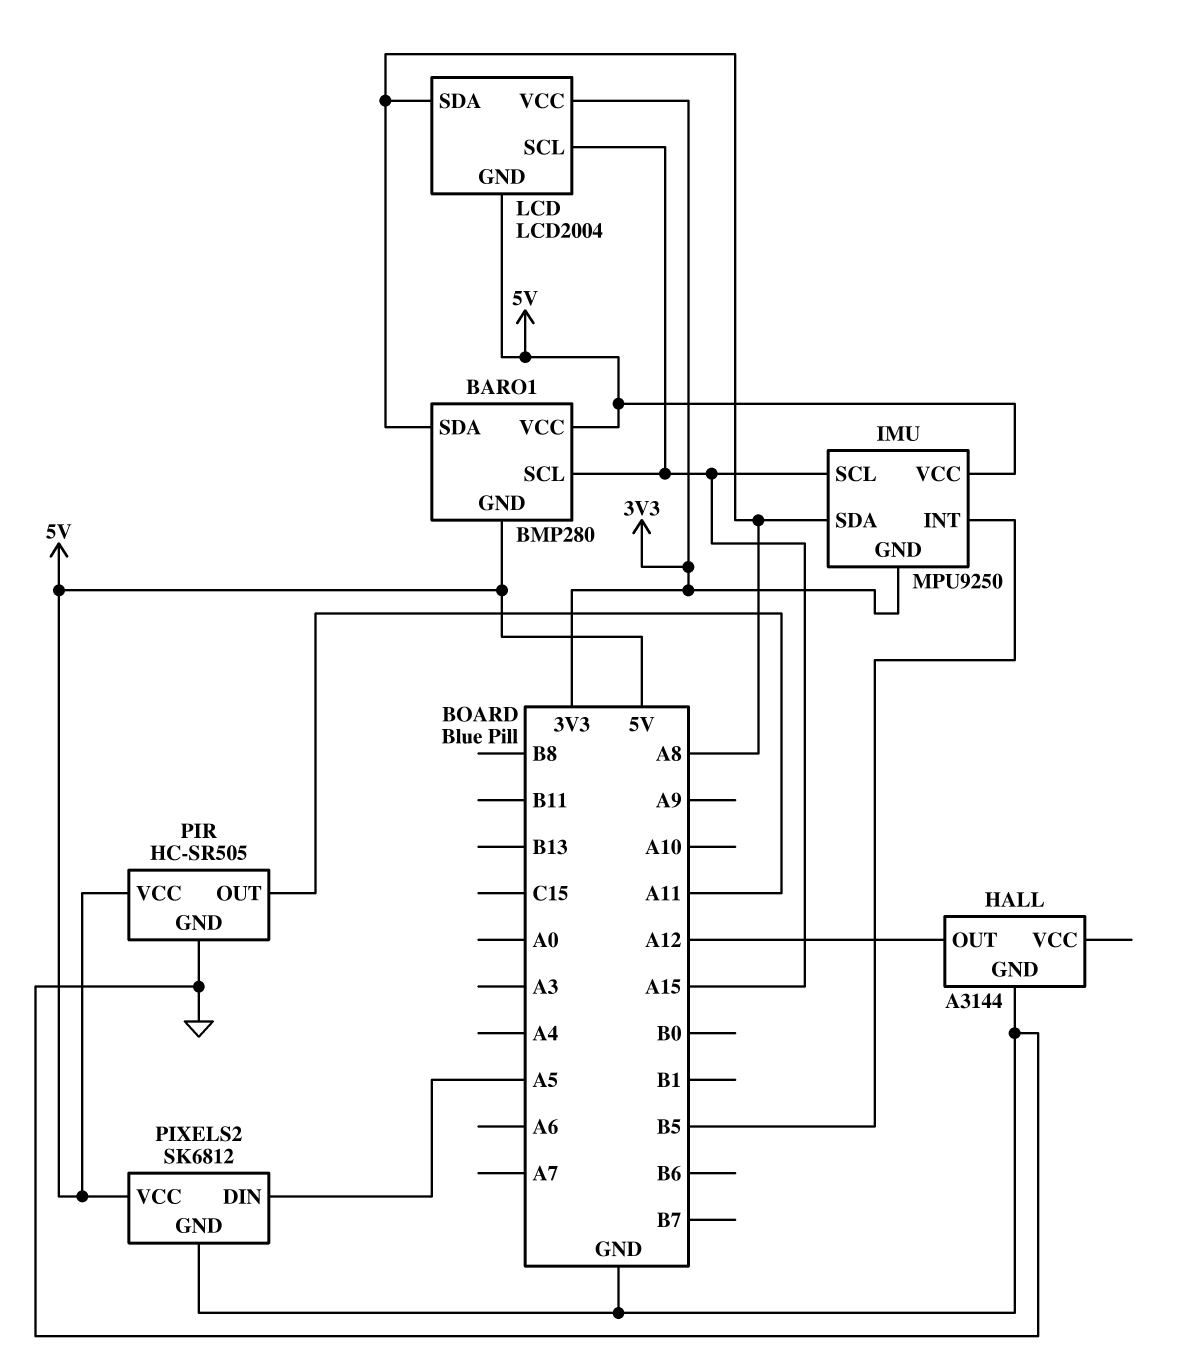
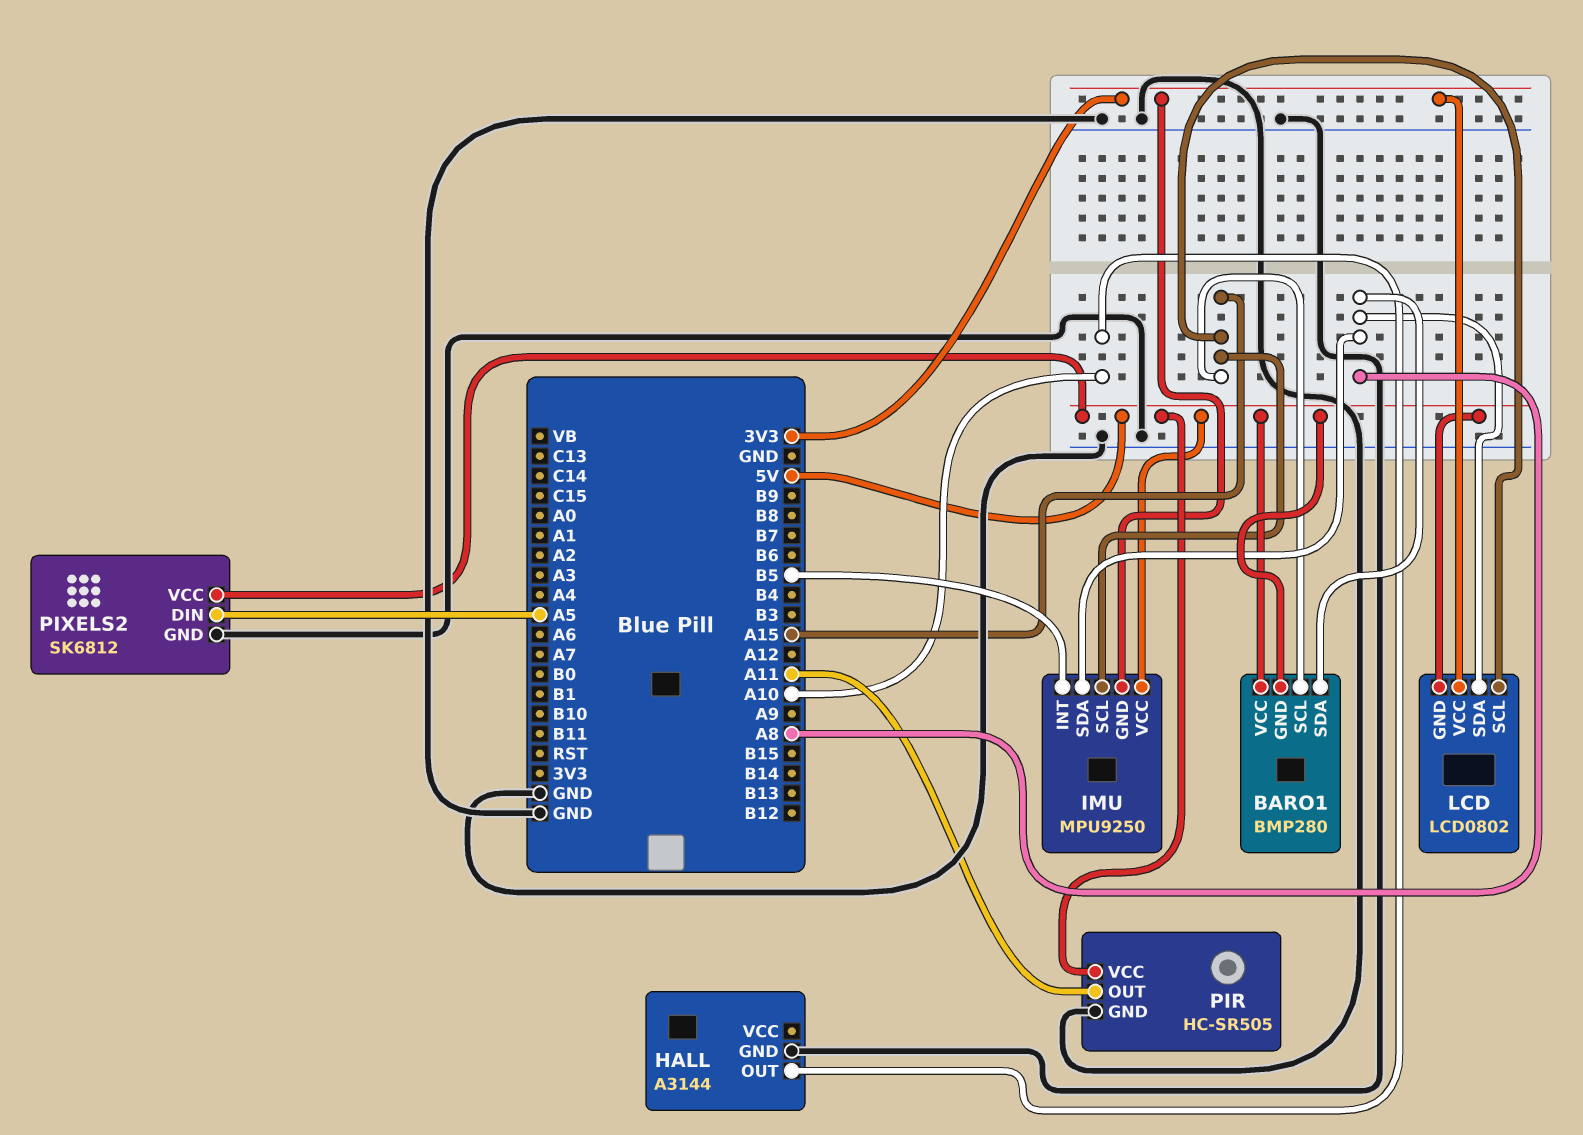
HALL pin OUT: A12 -> A10
LCD: LCD2004 -> LCD0802

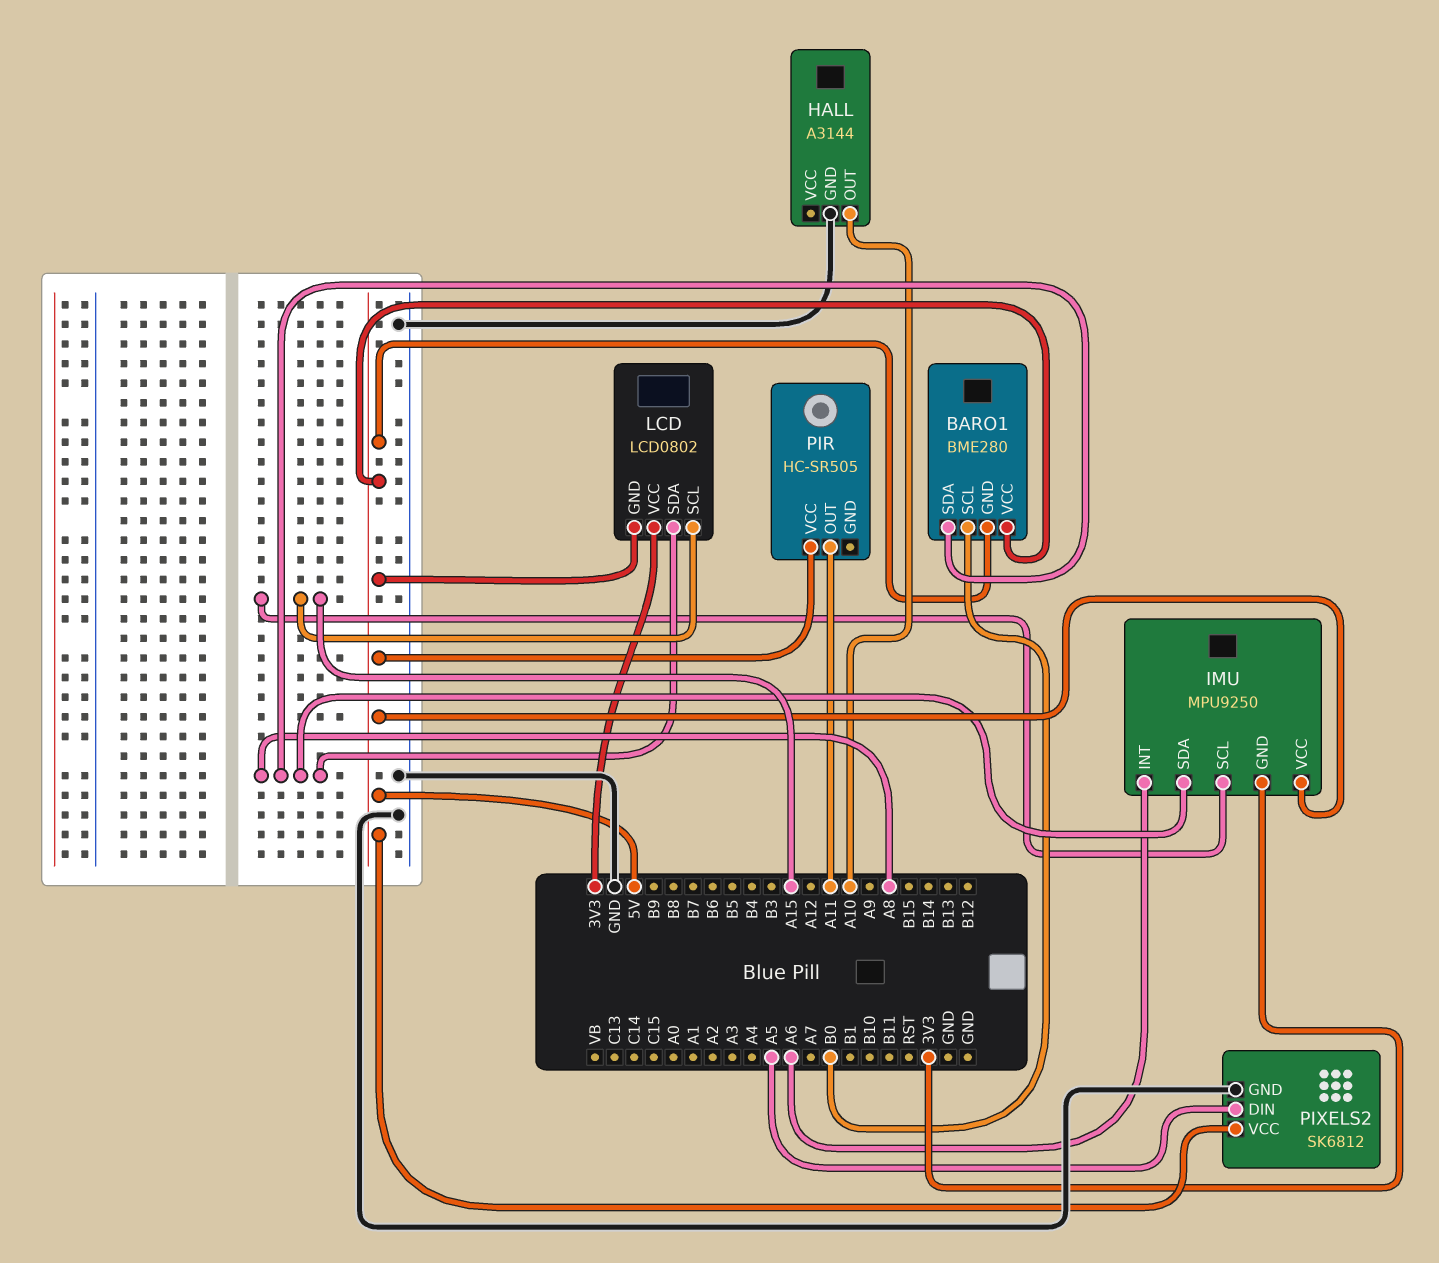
BARO1: BMP280 -> BME280
BARO1 pin SCL: A15 -> B0
IMU pin INT: B5 -> A6
PIR pin GND: GND -> none

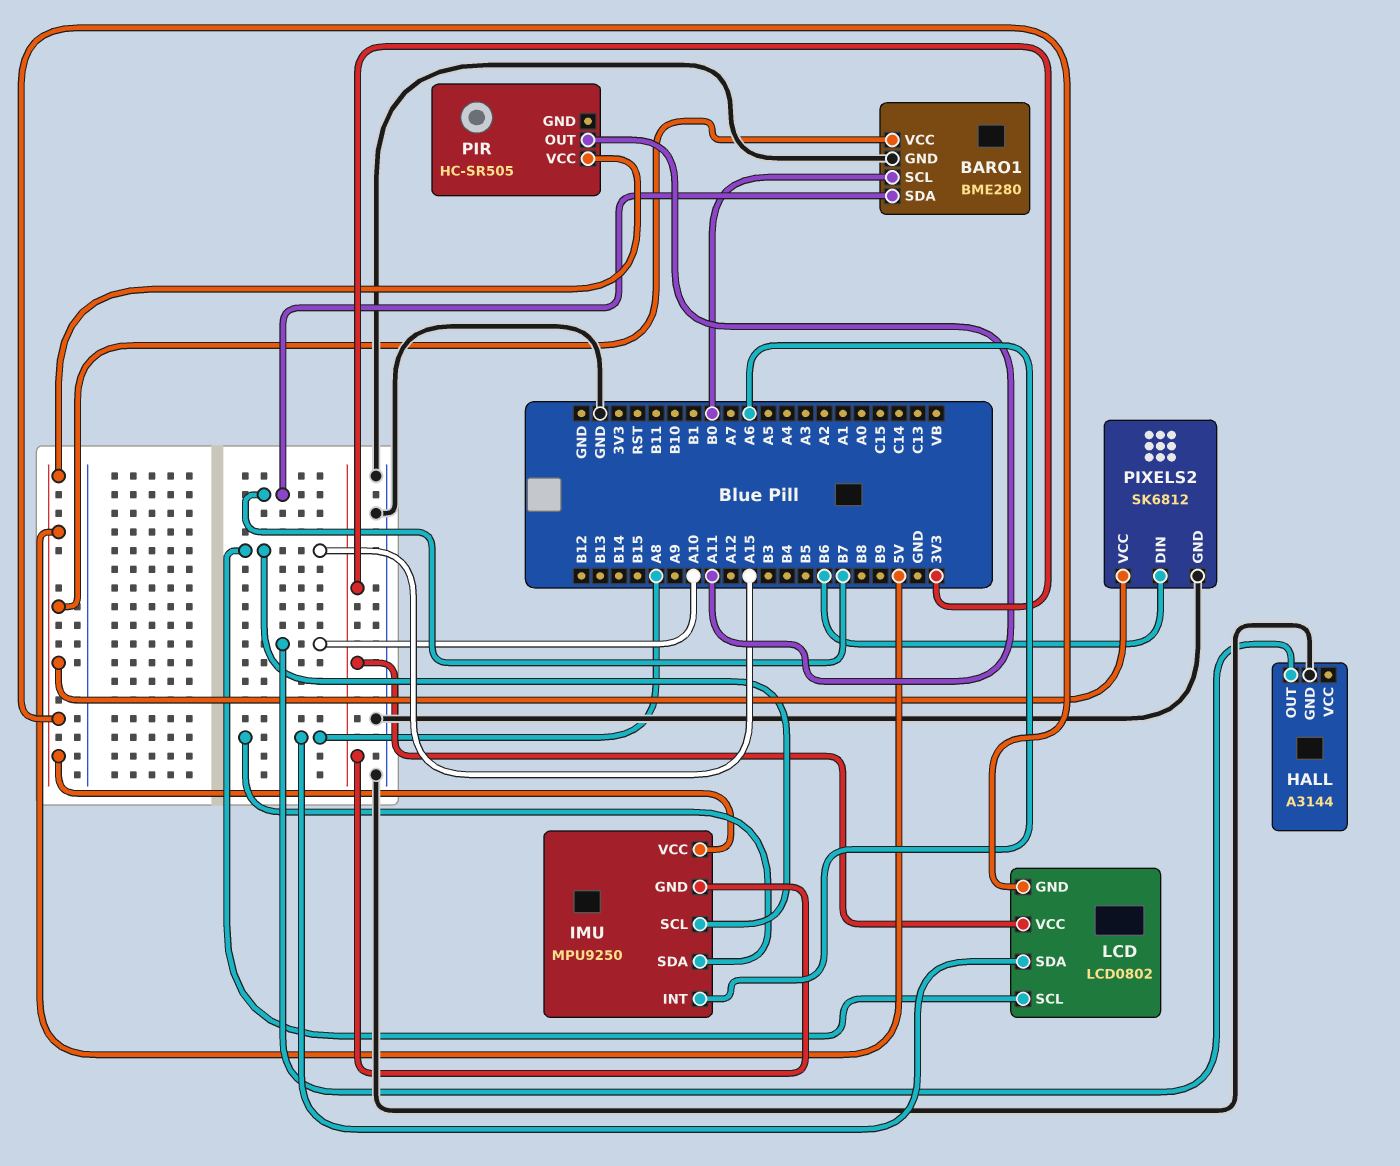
BARO1 pin GND: 5V -> GND
BARO1 pin SDA: A8 -> B7
PIXELS2 pin DIN: A5 -> B6

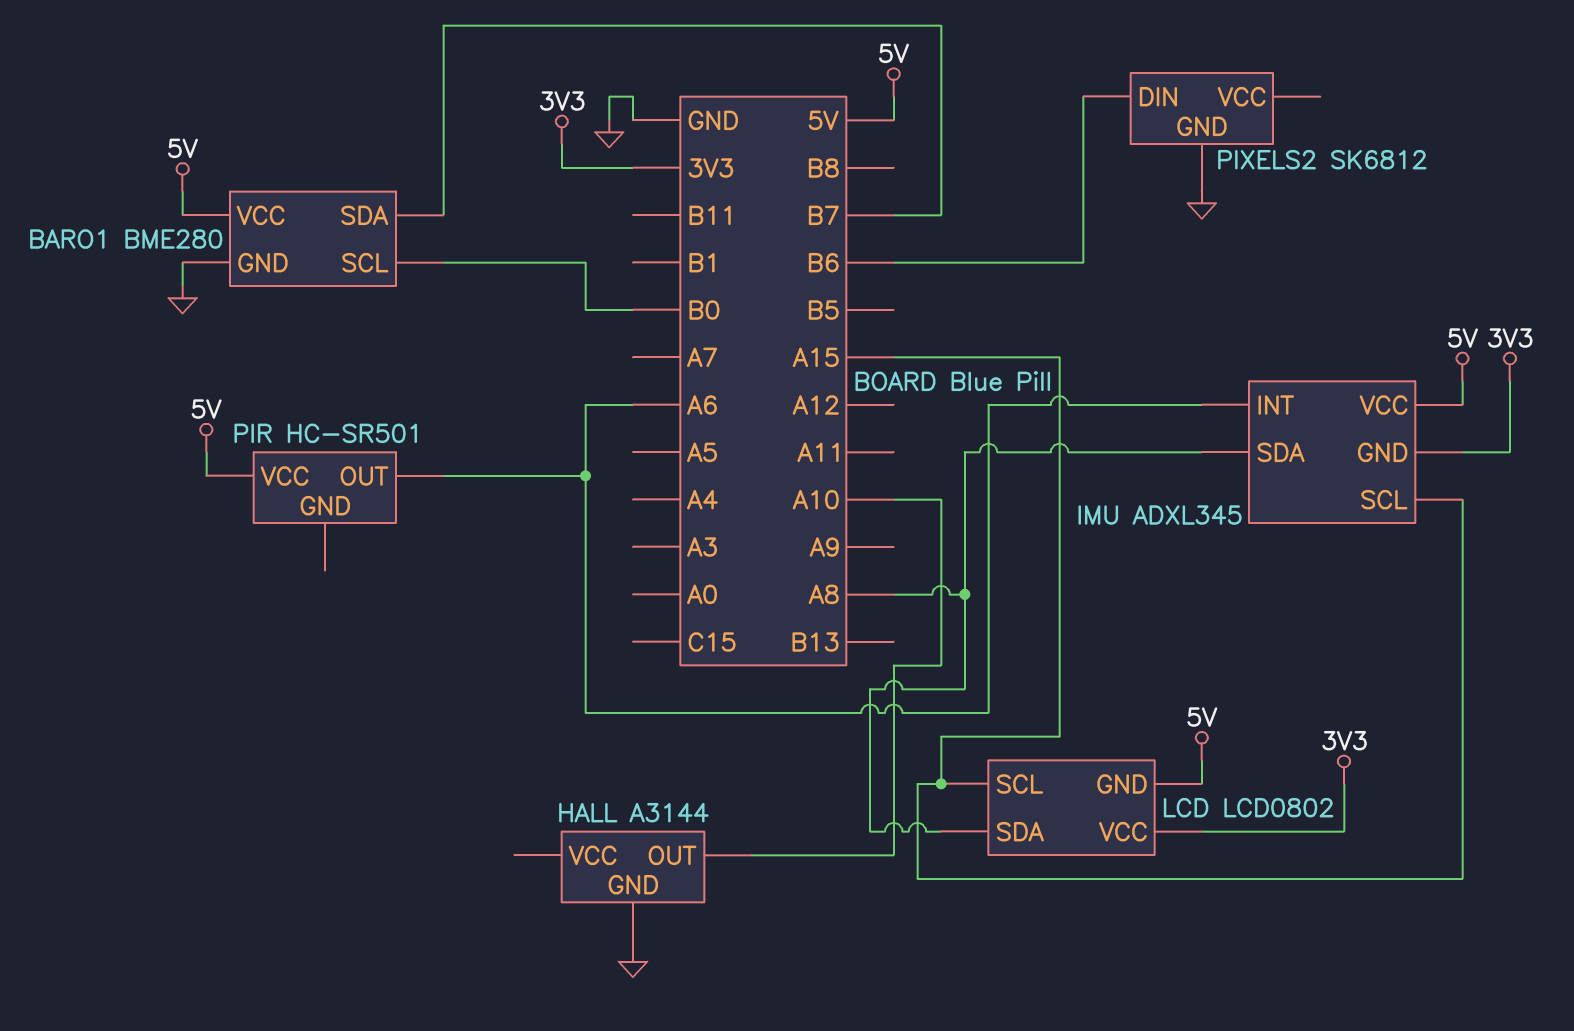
IMU: MPU9250 -> ADXL345
PIR: HC-SR505 -> HC-SR501
PIR pin OUT: A11 -> A6
PIXELS2 pin VCC: 5V -> none

